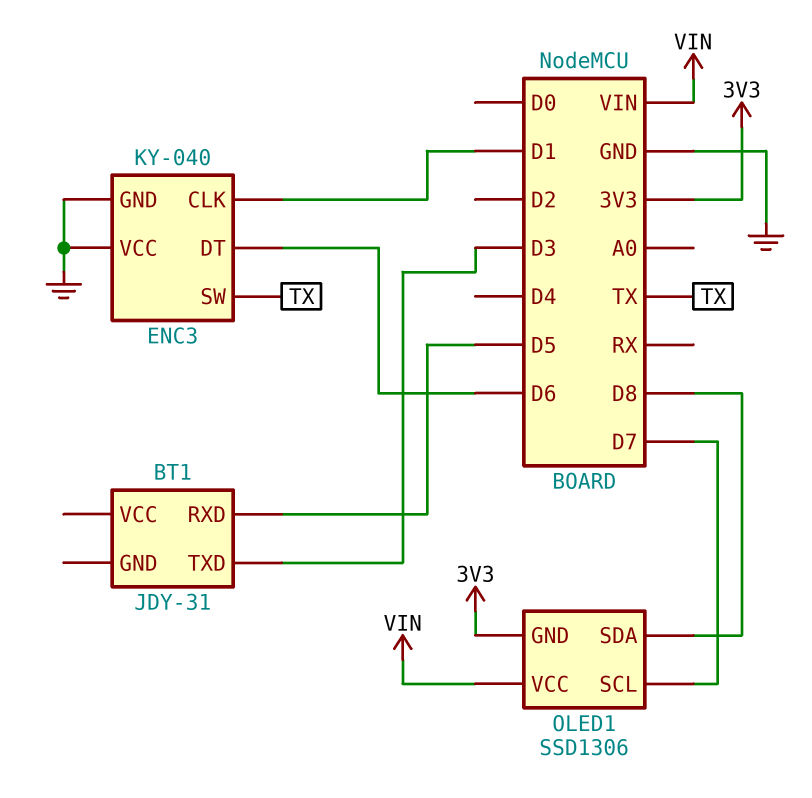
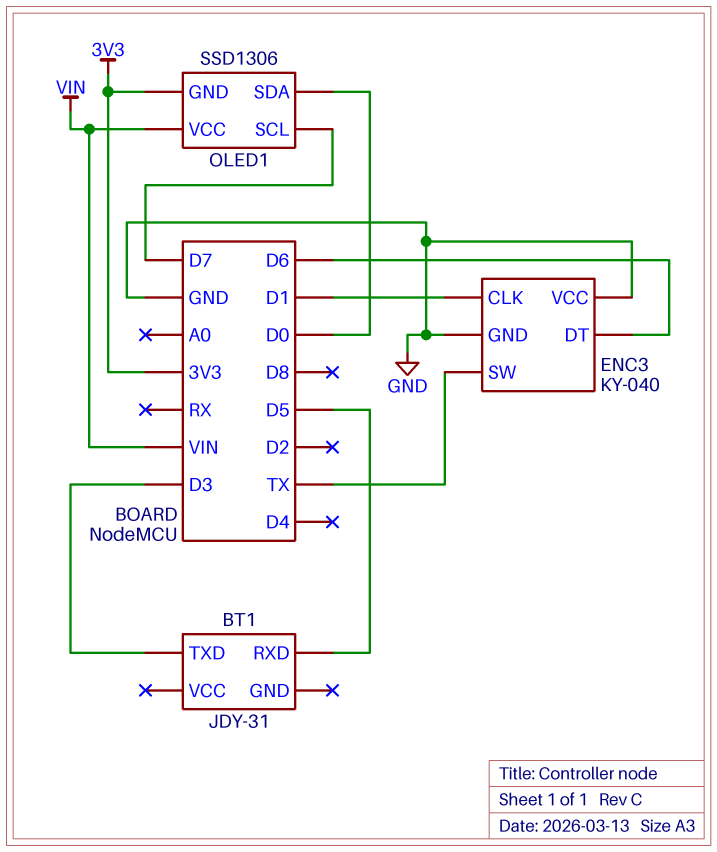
OLED1 pin SDA: D8 -> D0

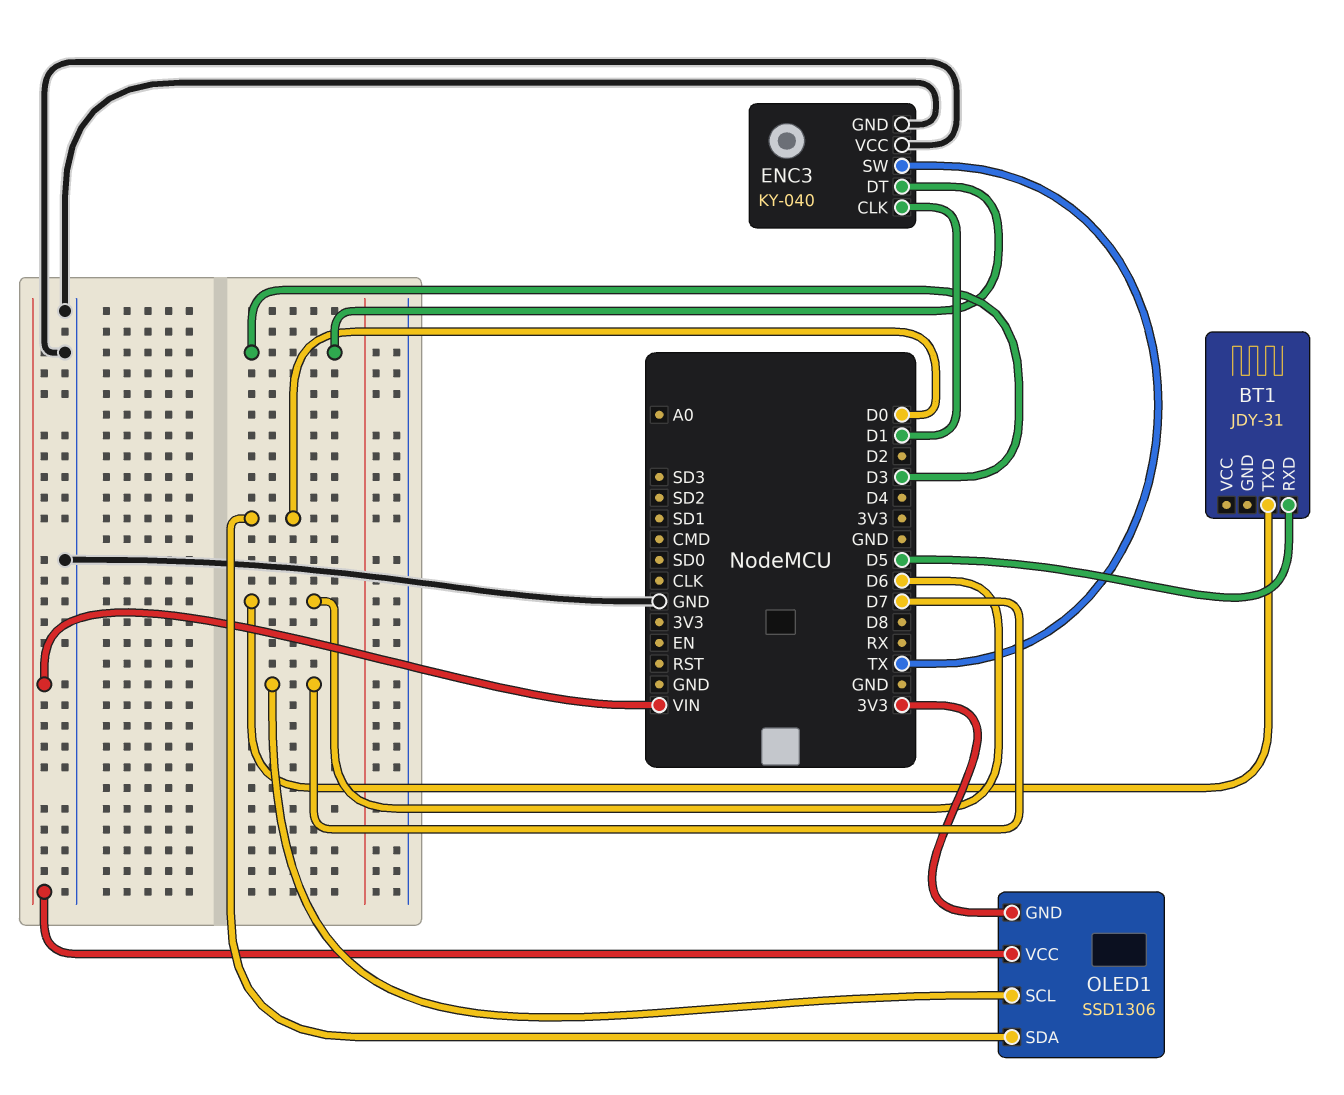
BT1 pin TXD: D3 -> D6
ENC3 pin DT: D6 -> D3

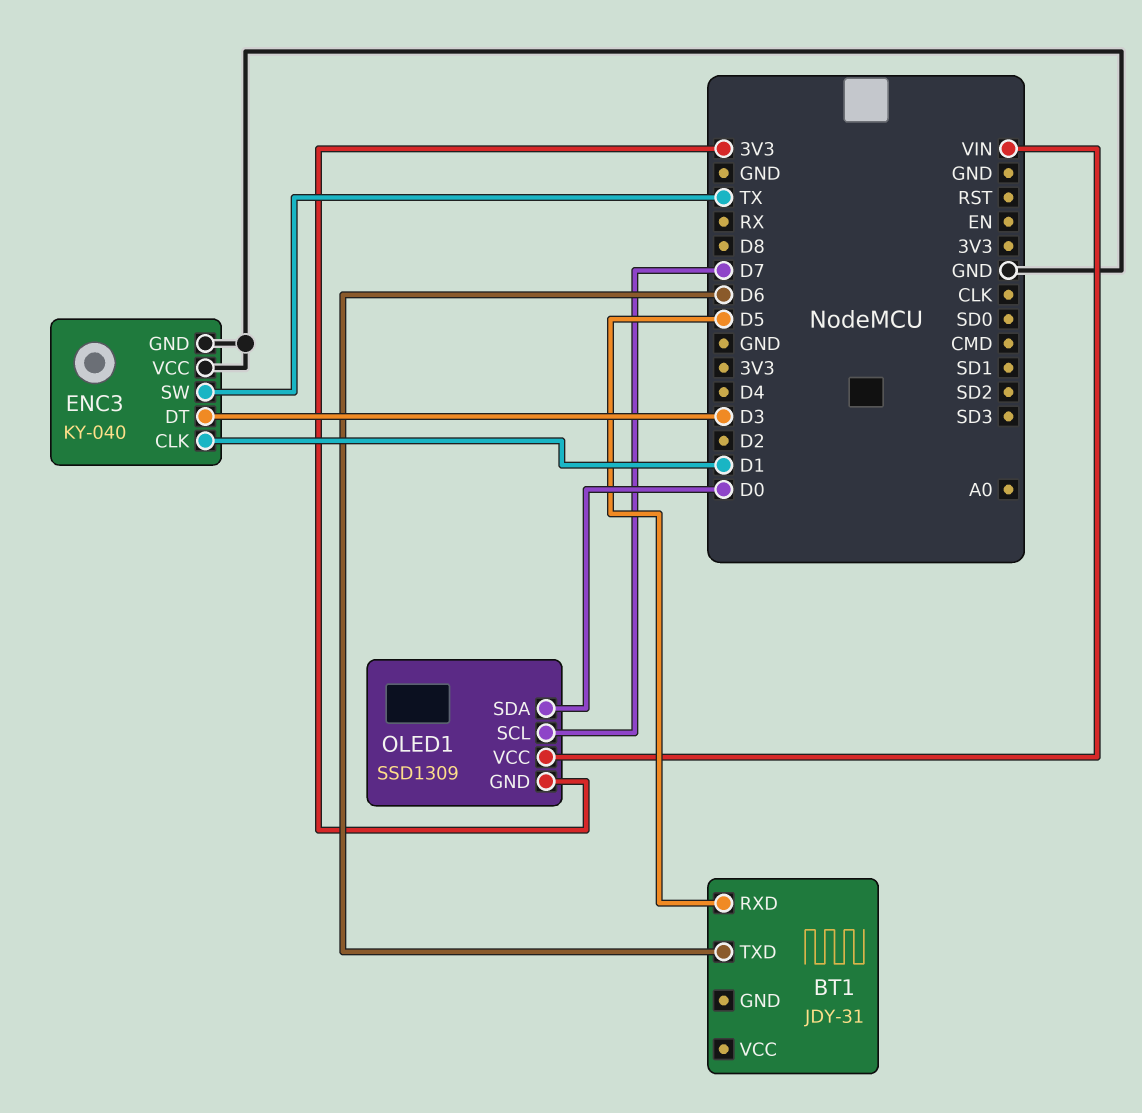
OLED1: SSD1306 -> SSD1309

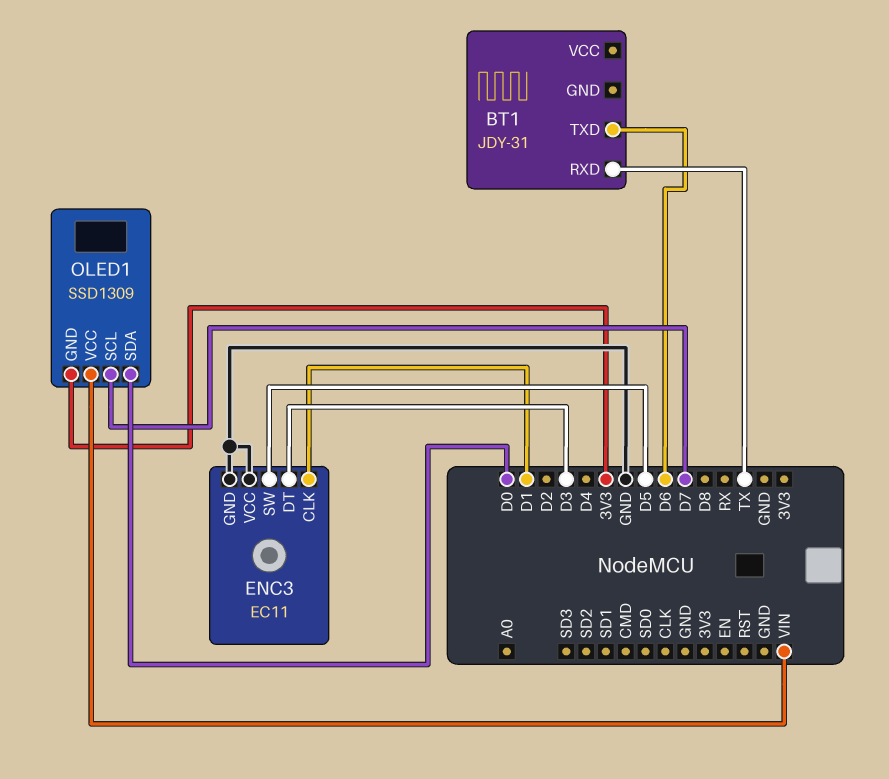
BT1 pin RXD: D5 -> TX
ENC3: KY-040 -> EC11
ENC3 pin SW: TX -> D5

